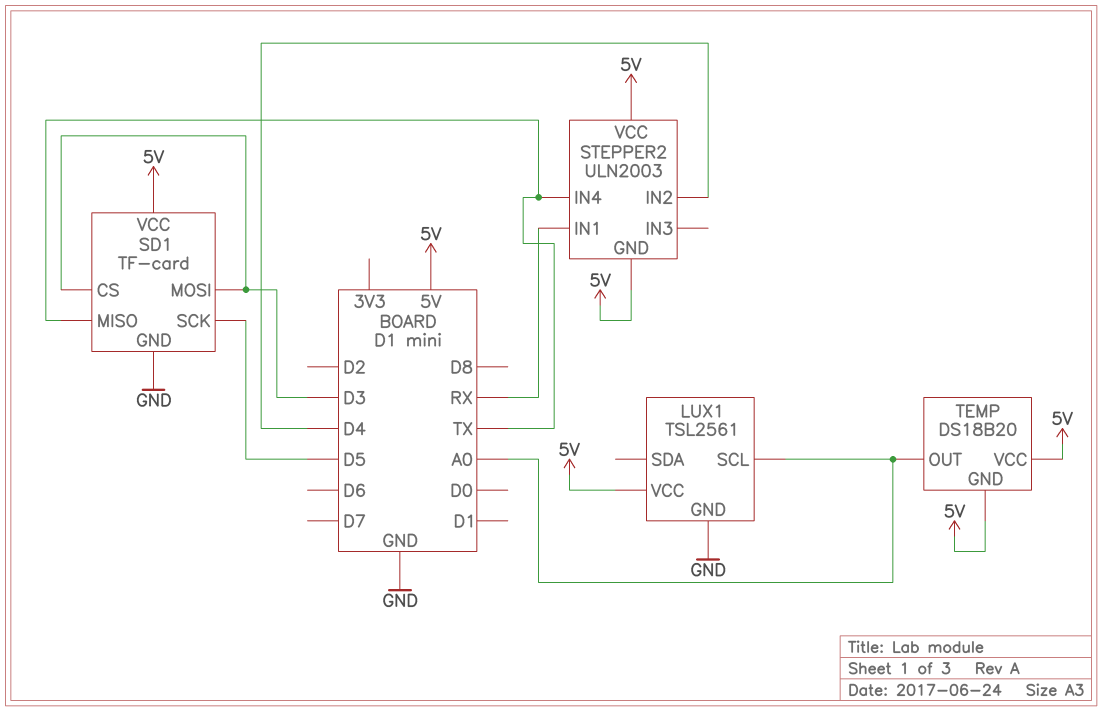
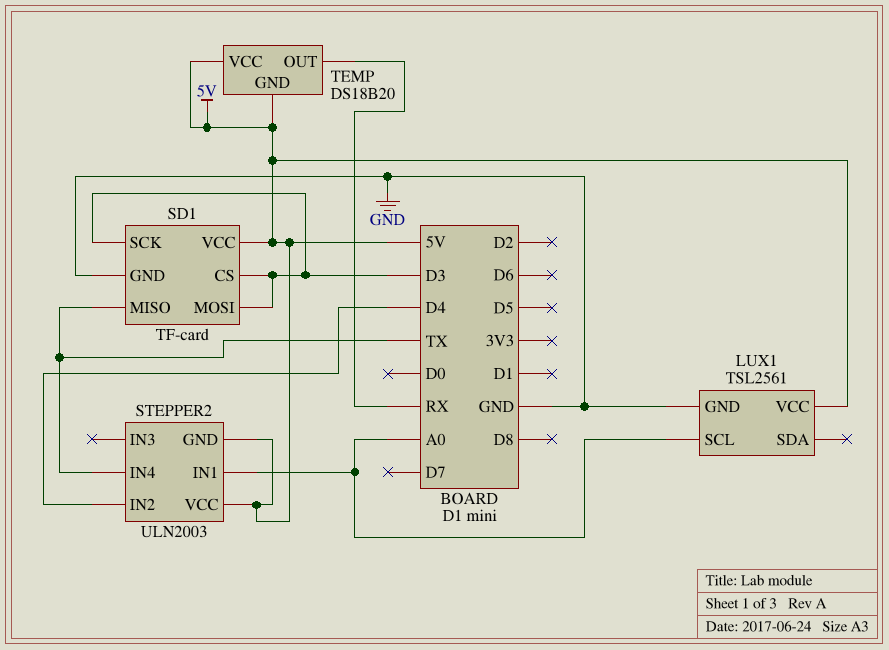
SD1 pin SCK: D5 -> D3
STEPPER2 pin IN1: RX -> A0
TEMP pin OUT: A0 -> RX

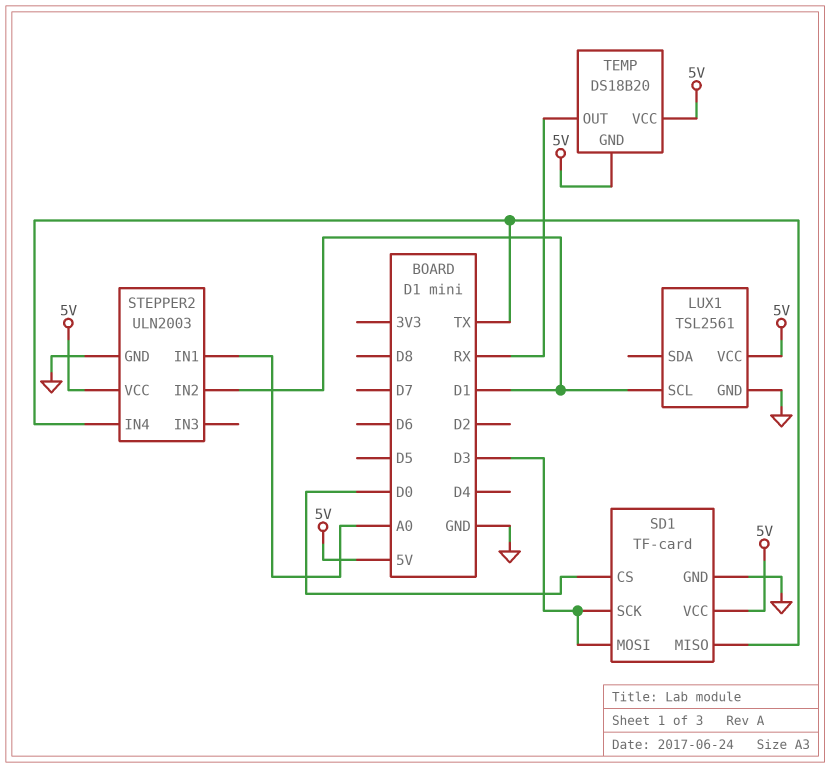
LUX1 pin SCL: A0 -> D1
SD1 pin CS: D3 -> D0
STEPPER2 pin GND: 5V -> GND
STEPPER2 pin IN2: D4 -> D1

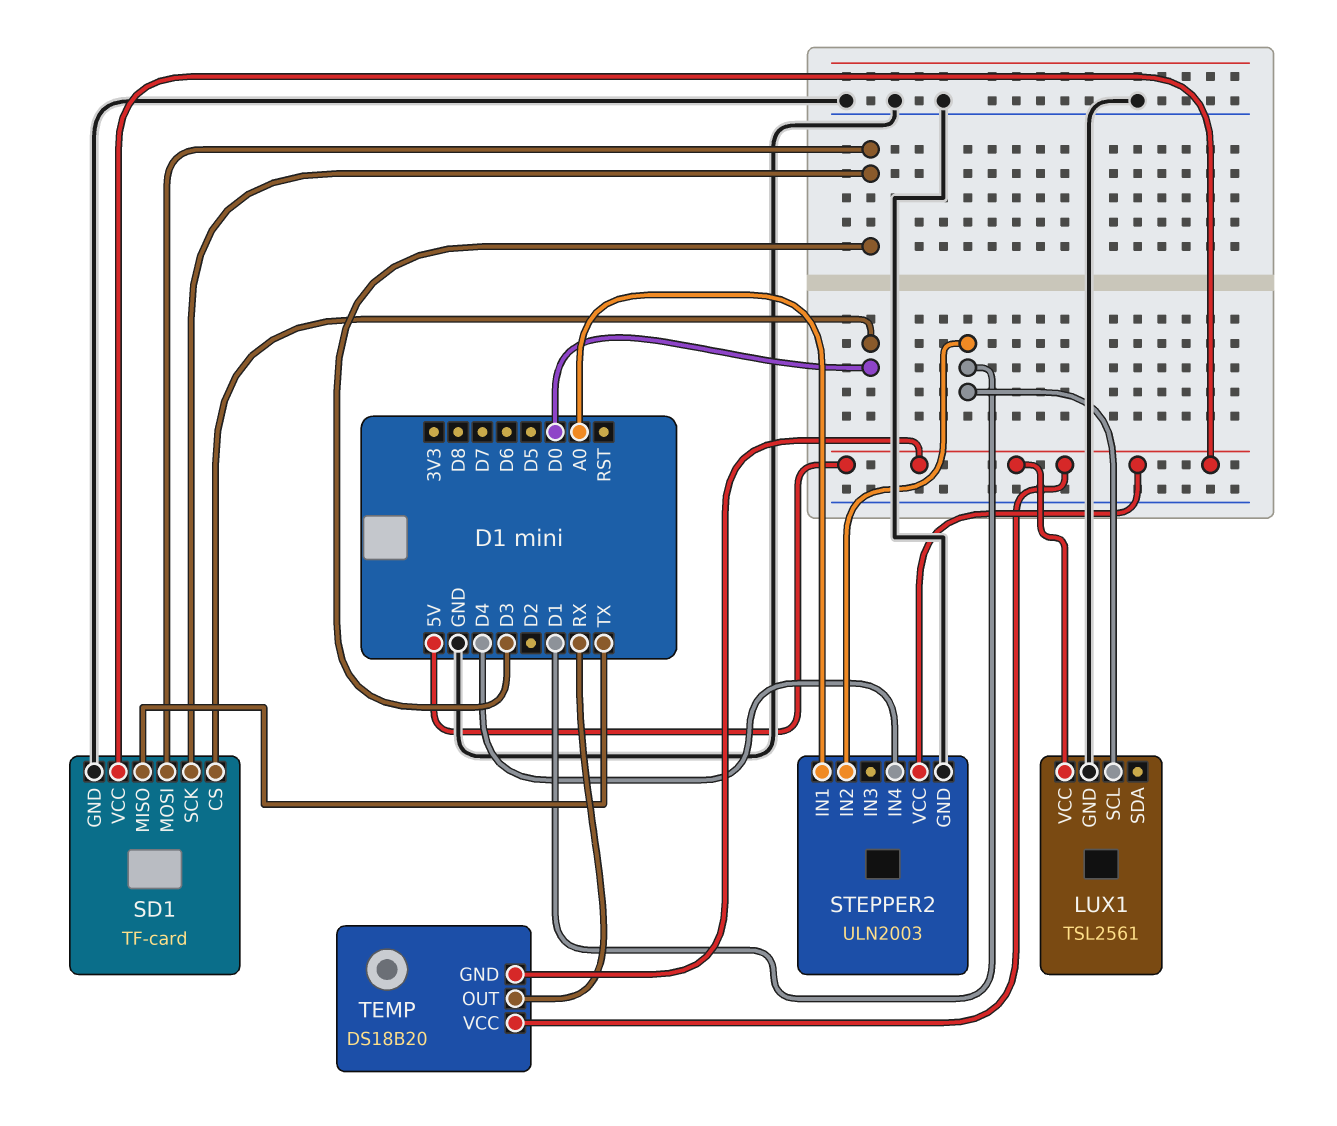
STEPPER2 pin IN4: TX -> D4

